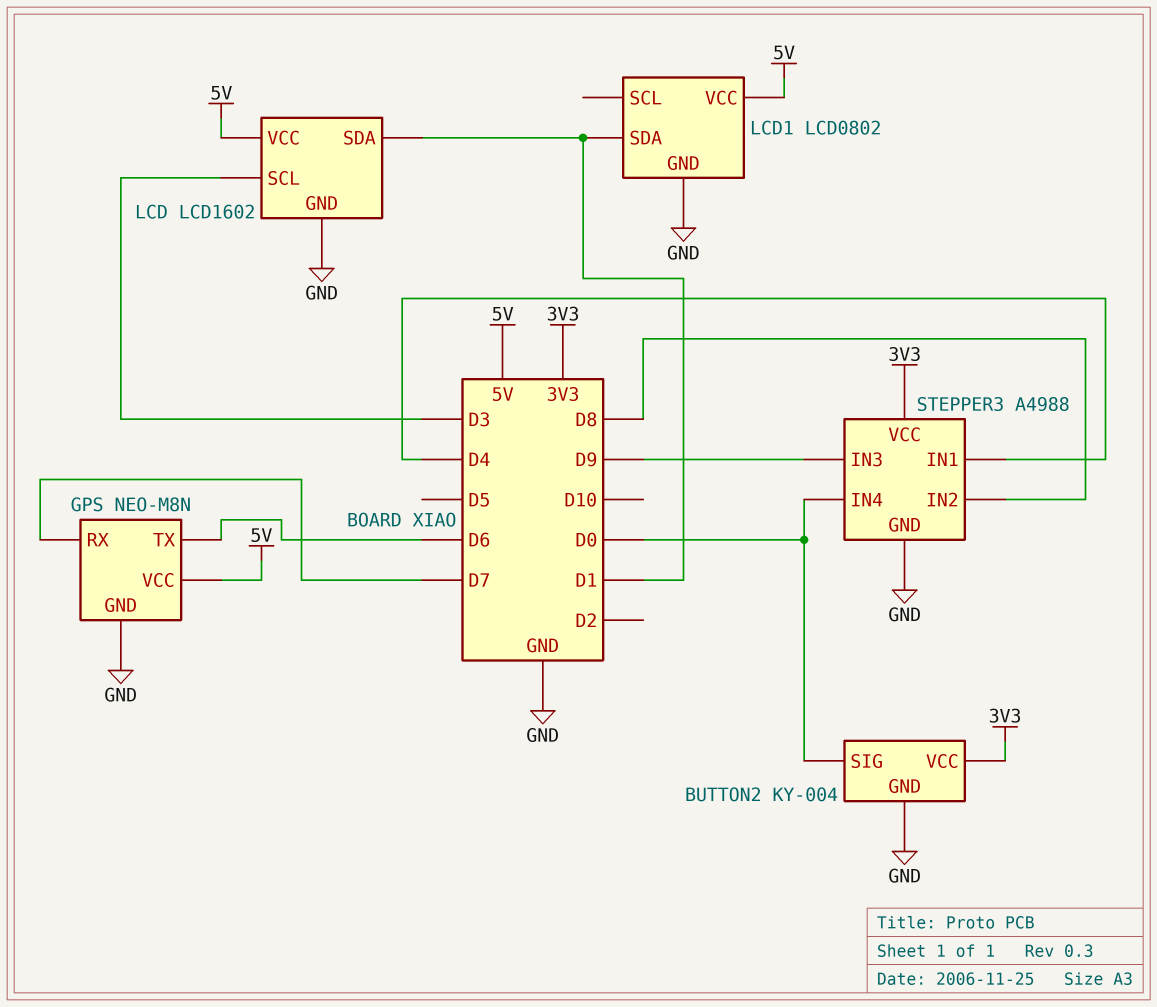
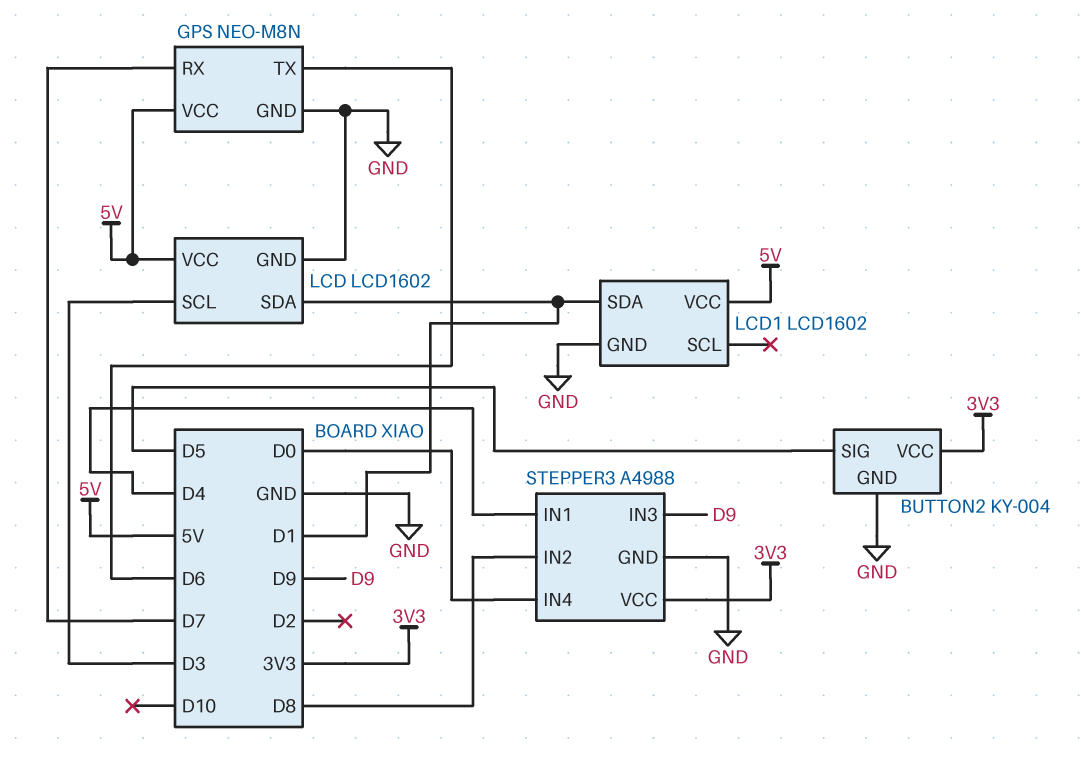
BUTTON2 pin SIG: D0 -> D5
LCD1: LCD0802 -> LCD1602

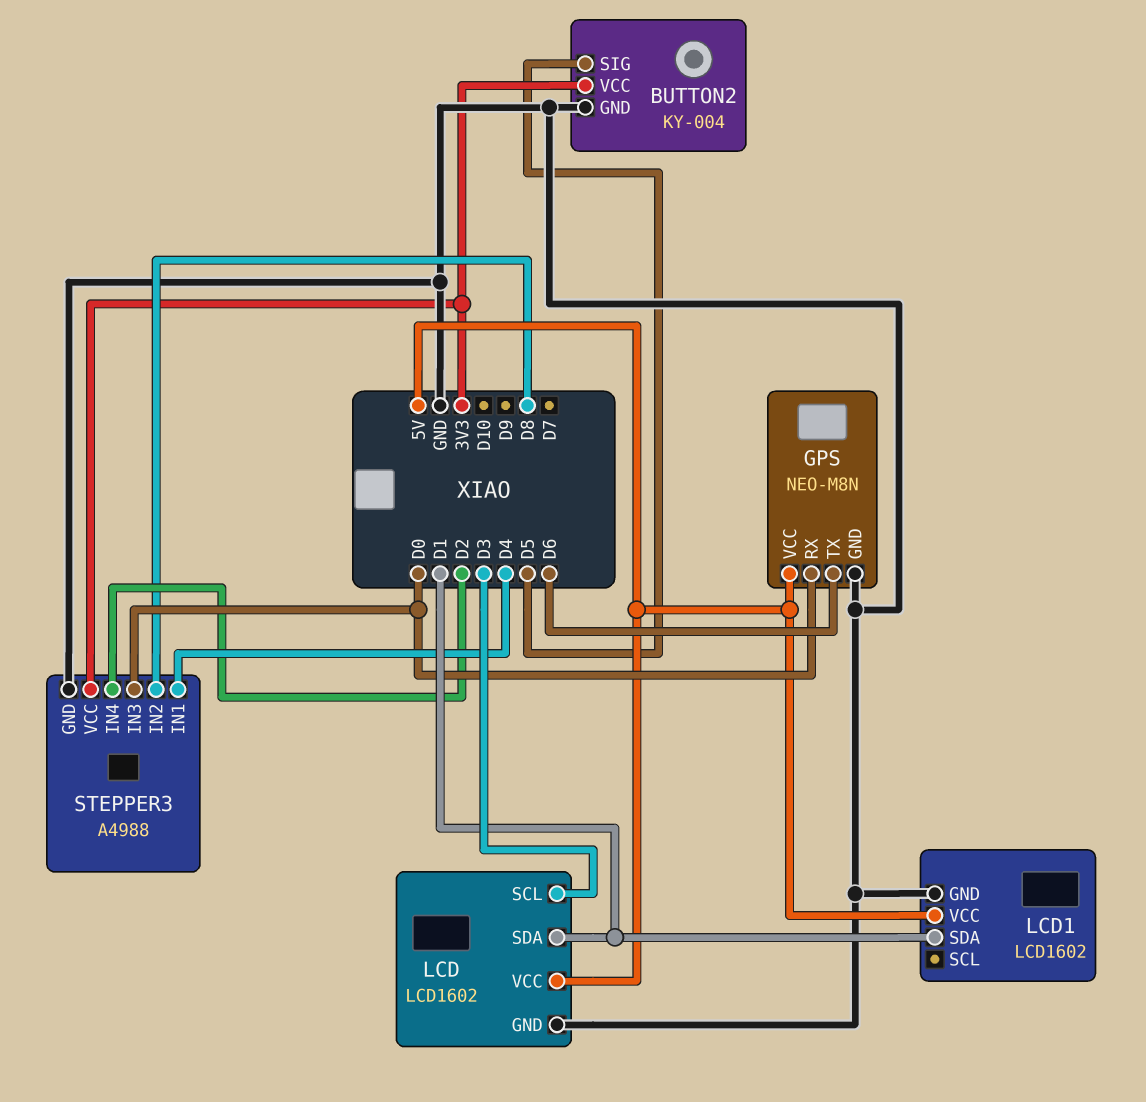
GPS pin RX: D7 -> D0
STEPPER3 pin IN3: D9 -> D0
STEPPER3 pin IN4: D0 -> D2

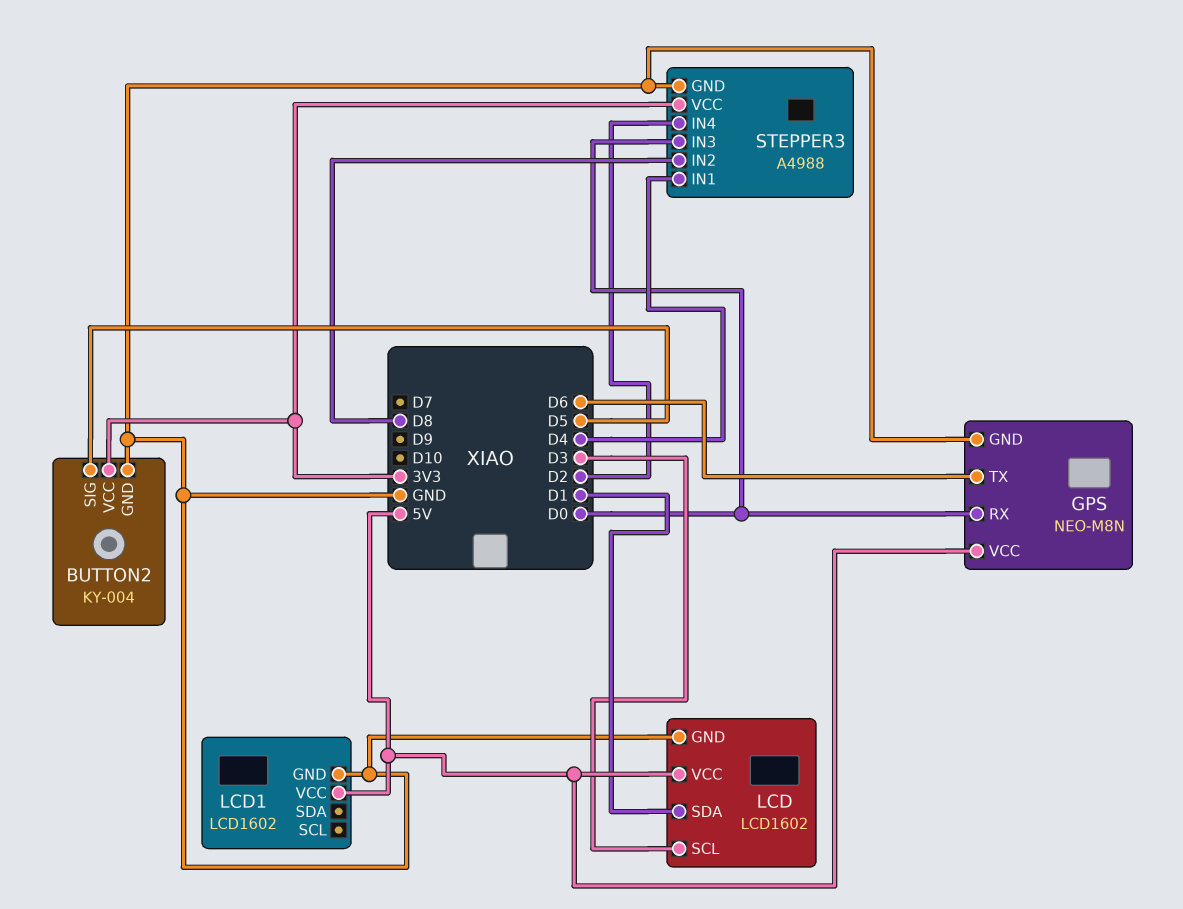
LCD1 pin SDA: D1 -> none

